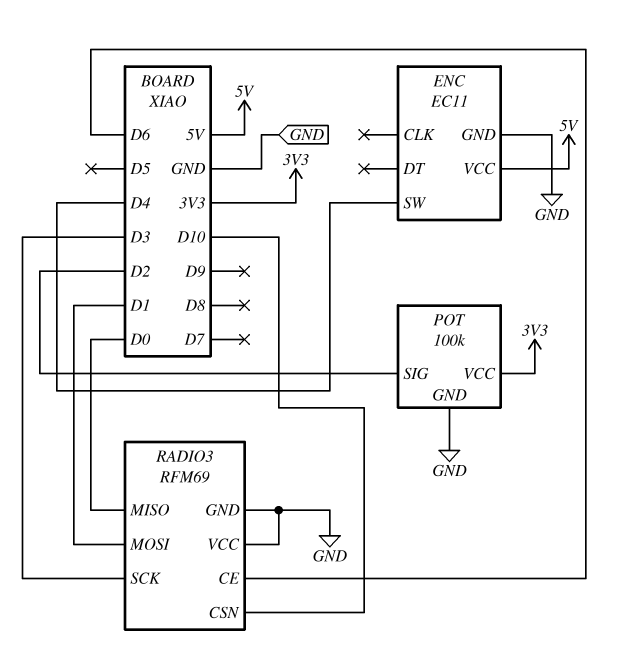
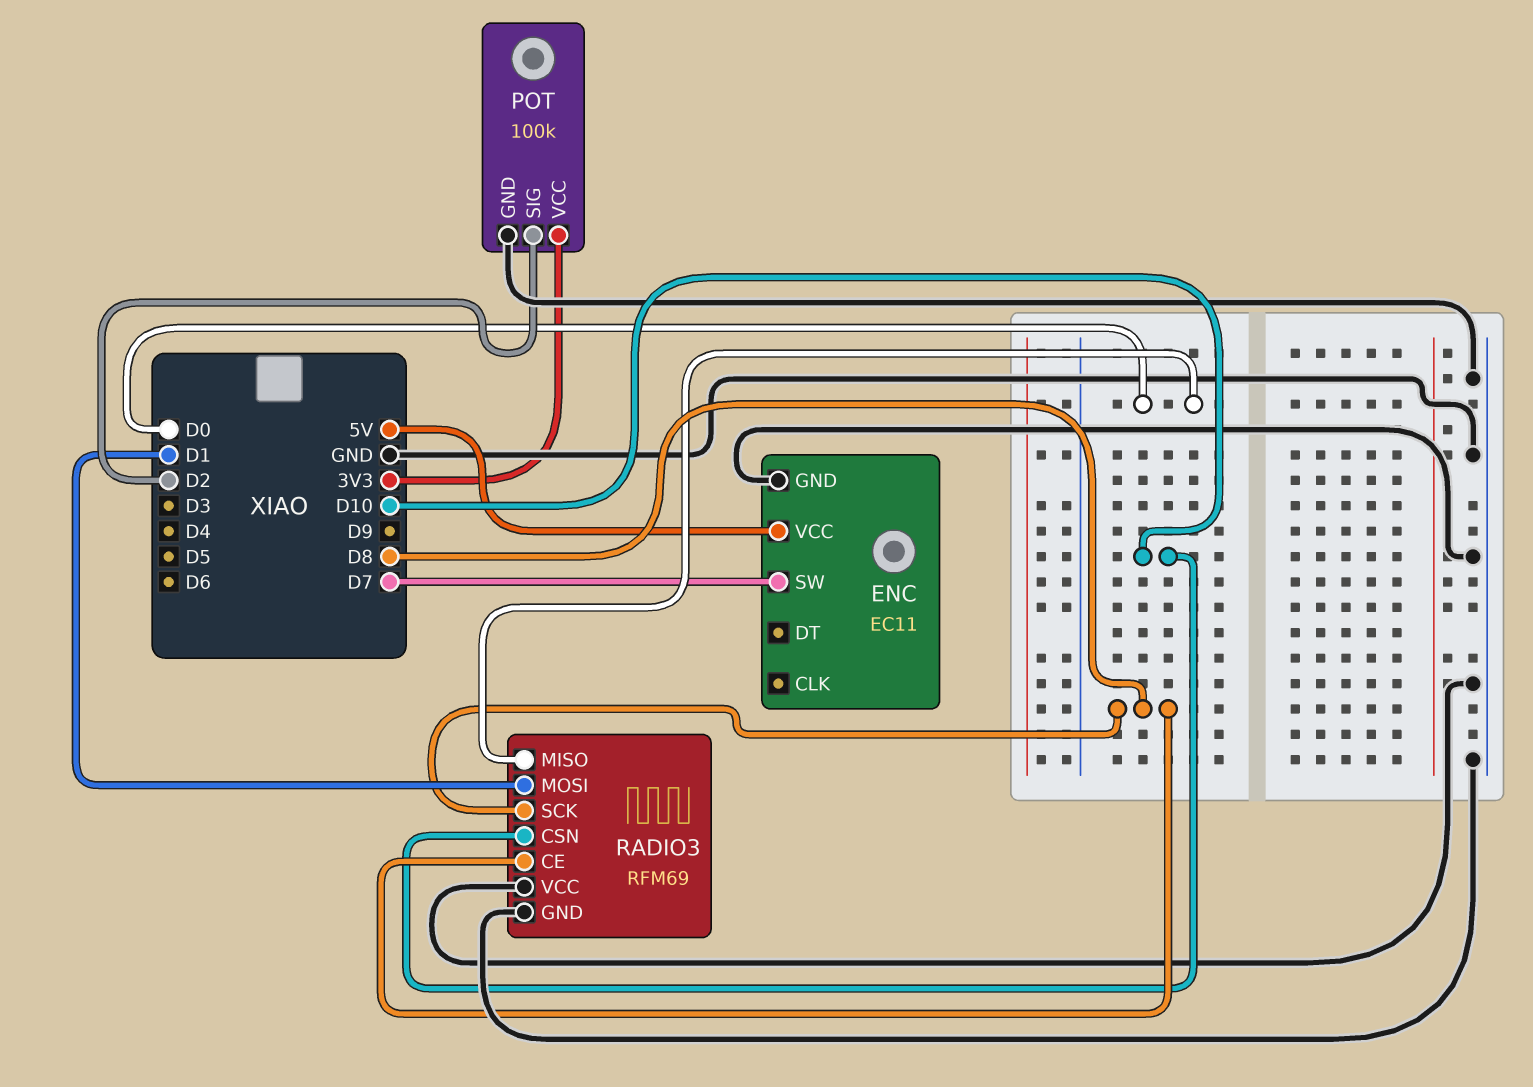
ENC pin SW: D4 -> D7
RADIO3 pin CE: D6 -> D8
RADIO3 pin SCK: D3 -> D8

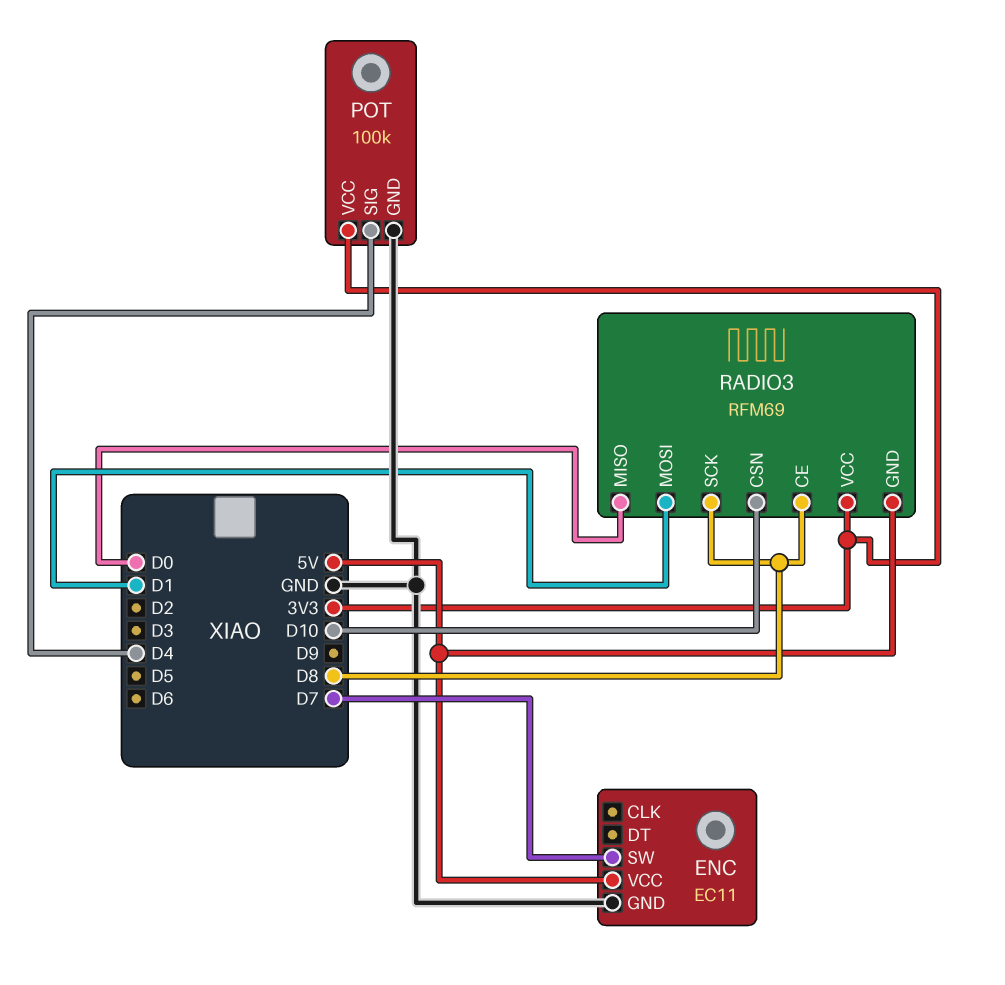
POT pin SIG: D2 -> D4
RADIO3 pin GND: GND -> 5V
RADIO3 pin VCC: GND -> 3V3

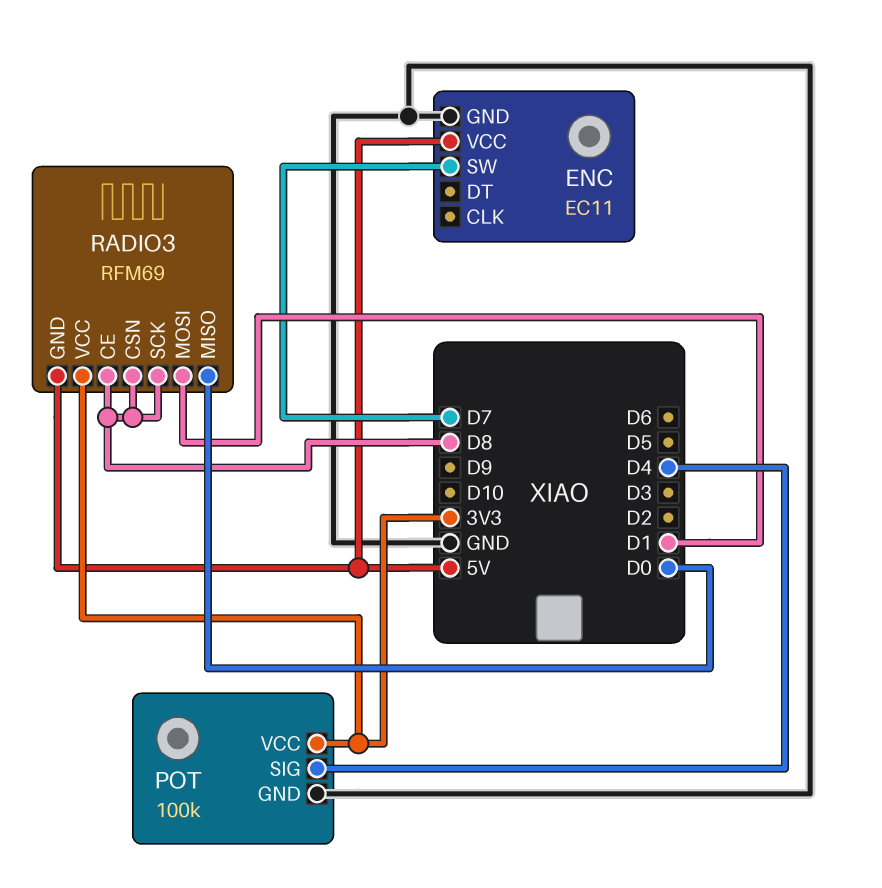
RADIO3 pin CSN: D10 -> D8

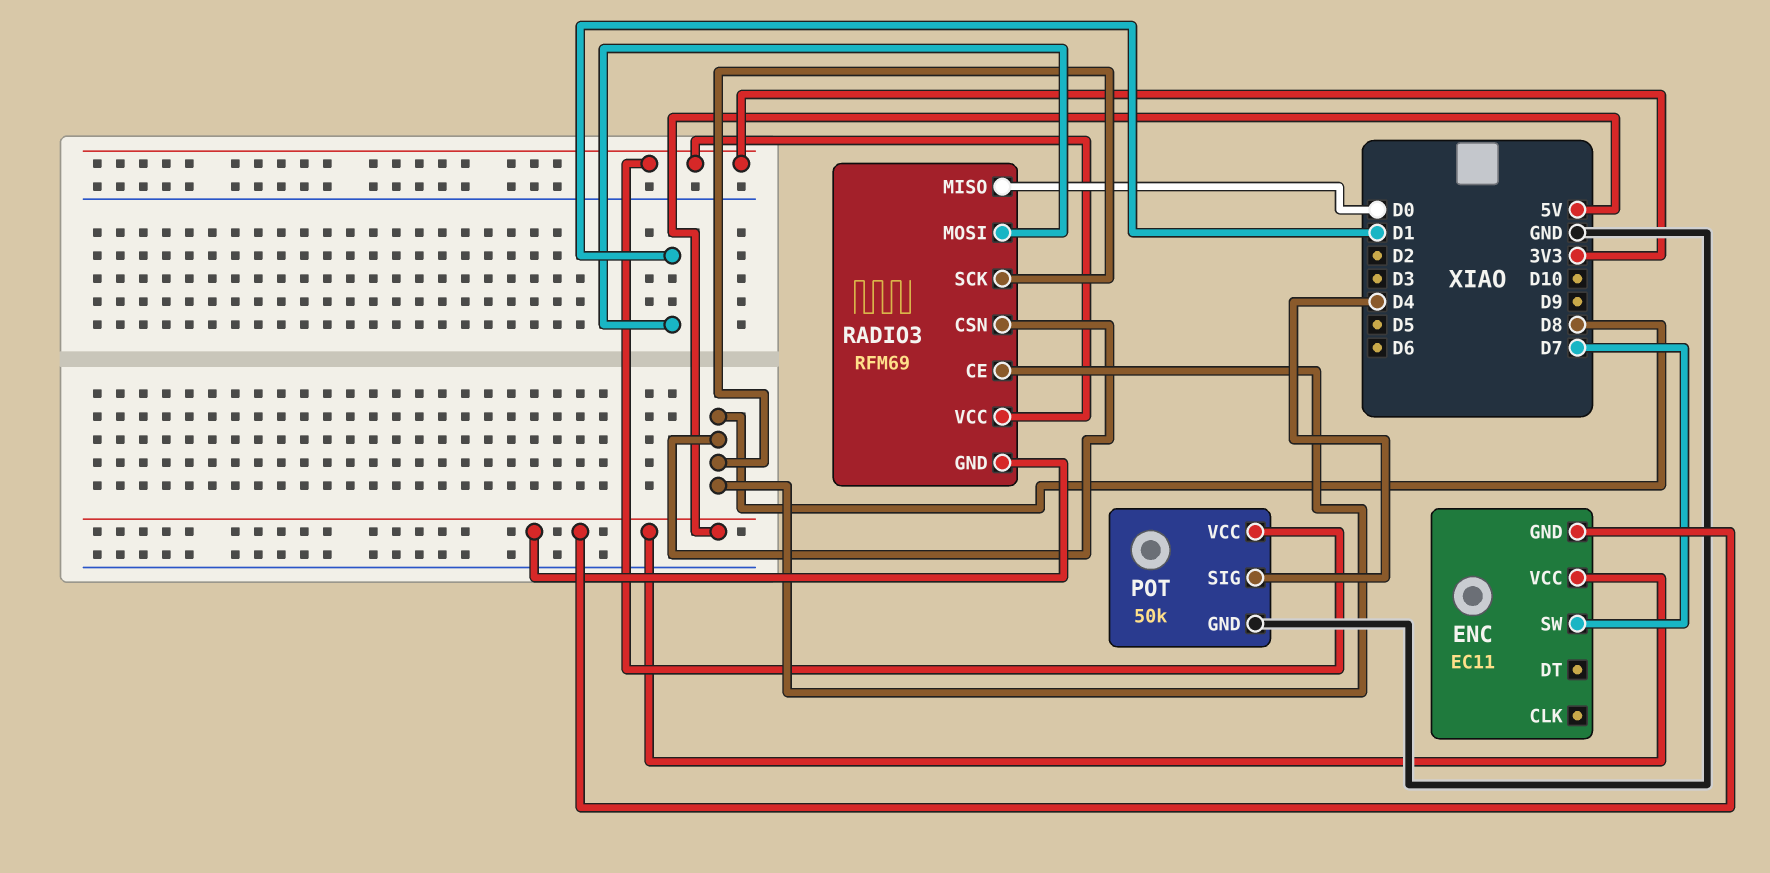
ENC pin GND: GND -> 5V
POT: 100k -> 50k

